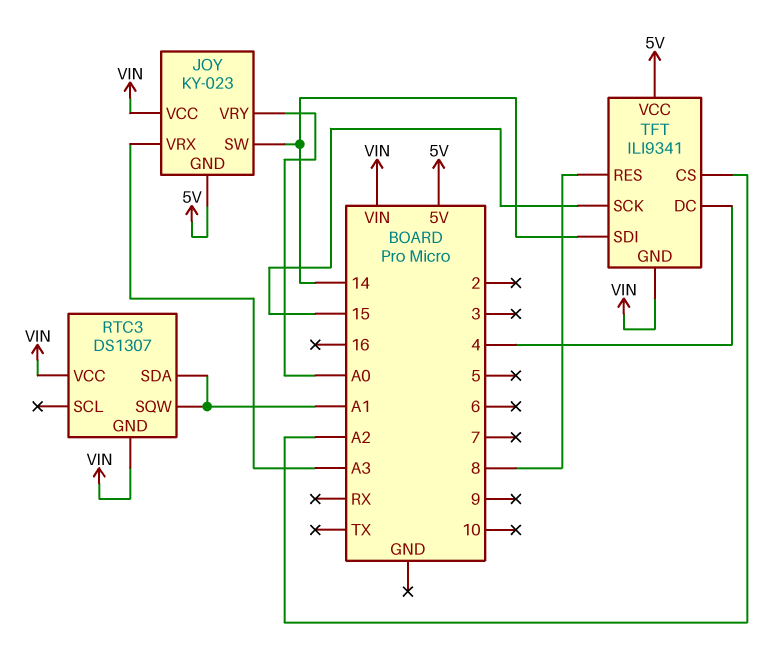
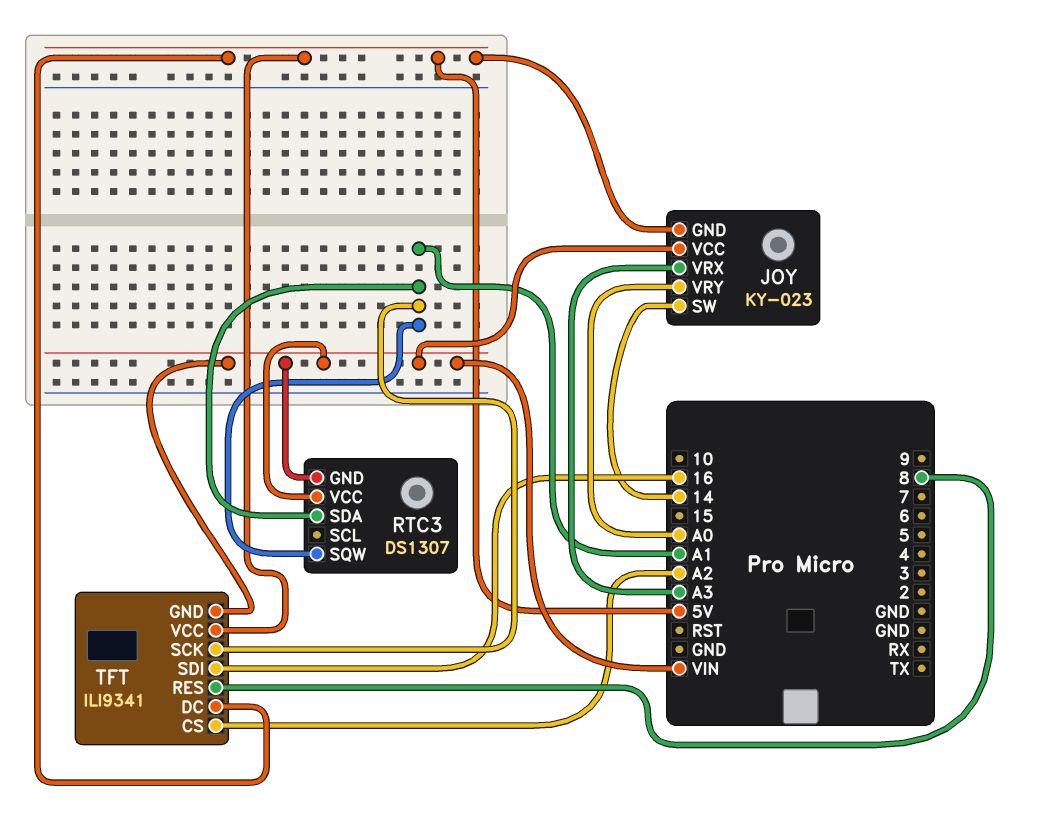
TFT pin DC: 4 -> 5V
TFT pin SCK: 15 -> A1
TFT pin SDI: 14 -> 16

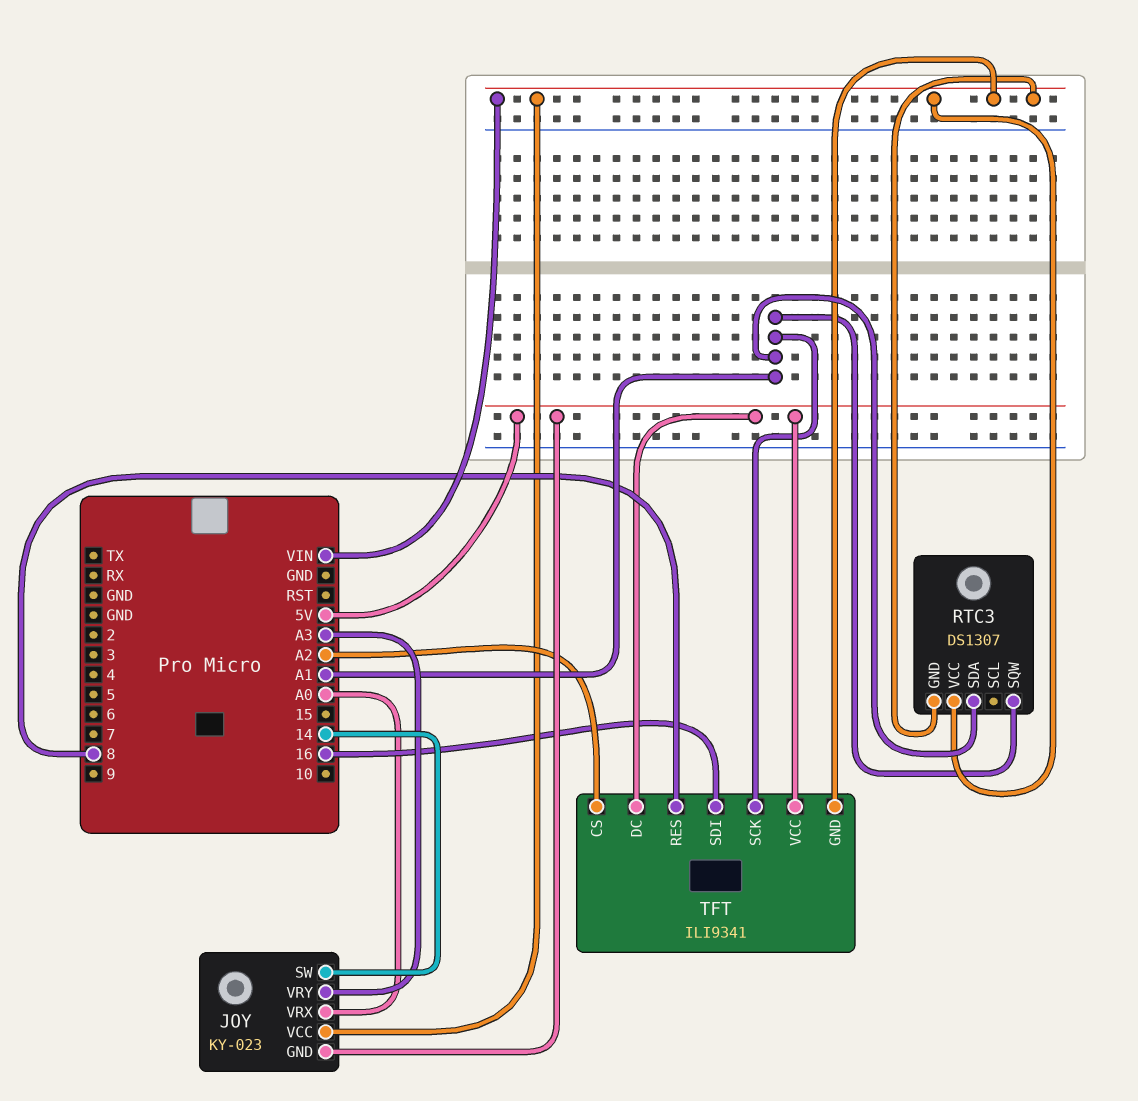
JOY pin VRX: A3 -> A0
JOY pin VRY: A0 -> A3

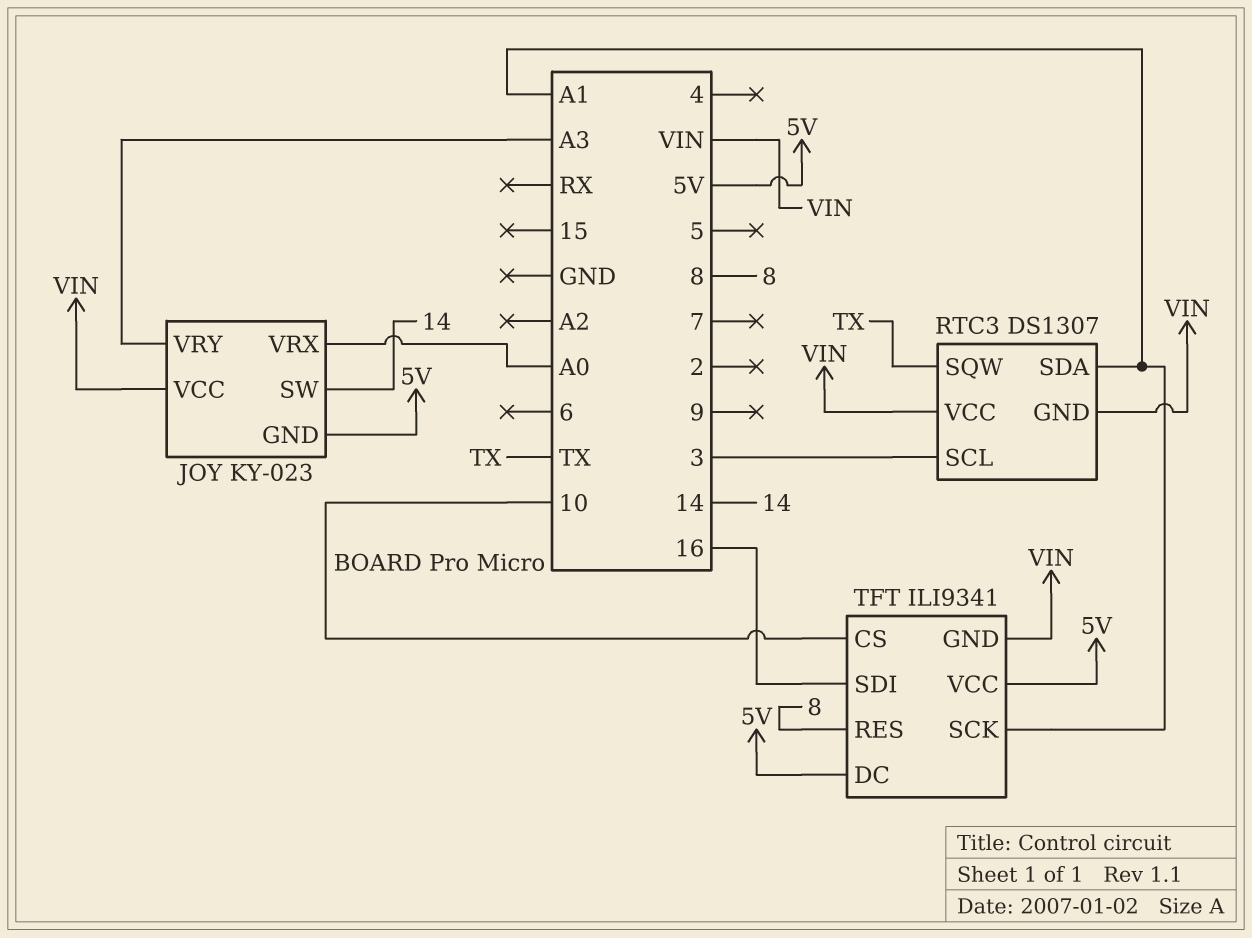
RTC3 pin SCL: none -> 3
RTC3 pin SQW: A1 -> TX
TFT pin CS: A2 -> 10

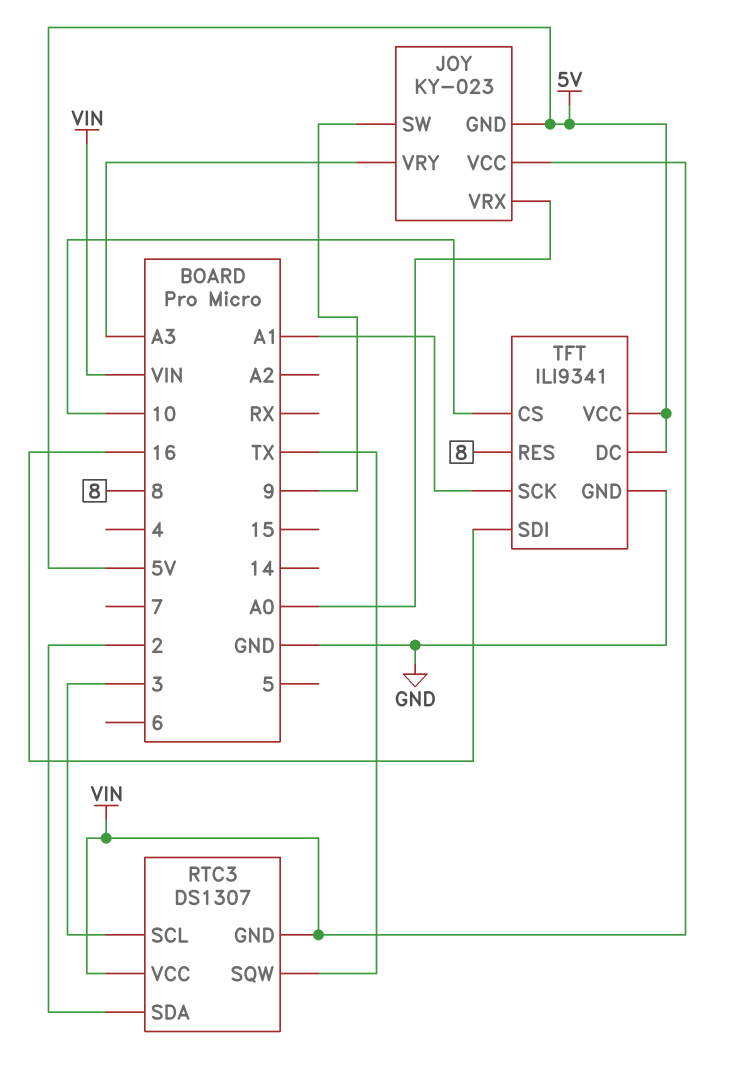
JOY pin SW: 14 -> 9
RTC3 pin SDA: A1 -> 2
TFT pin GND: VIN -> GND

